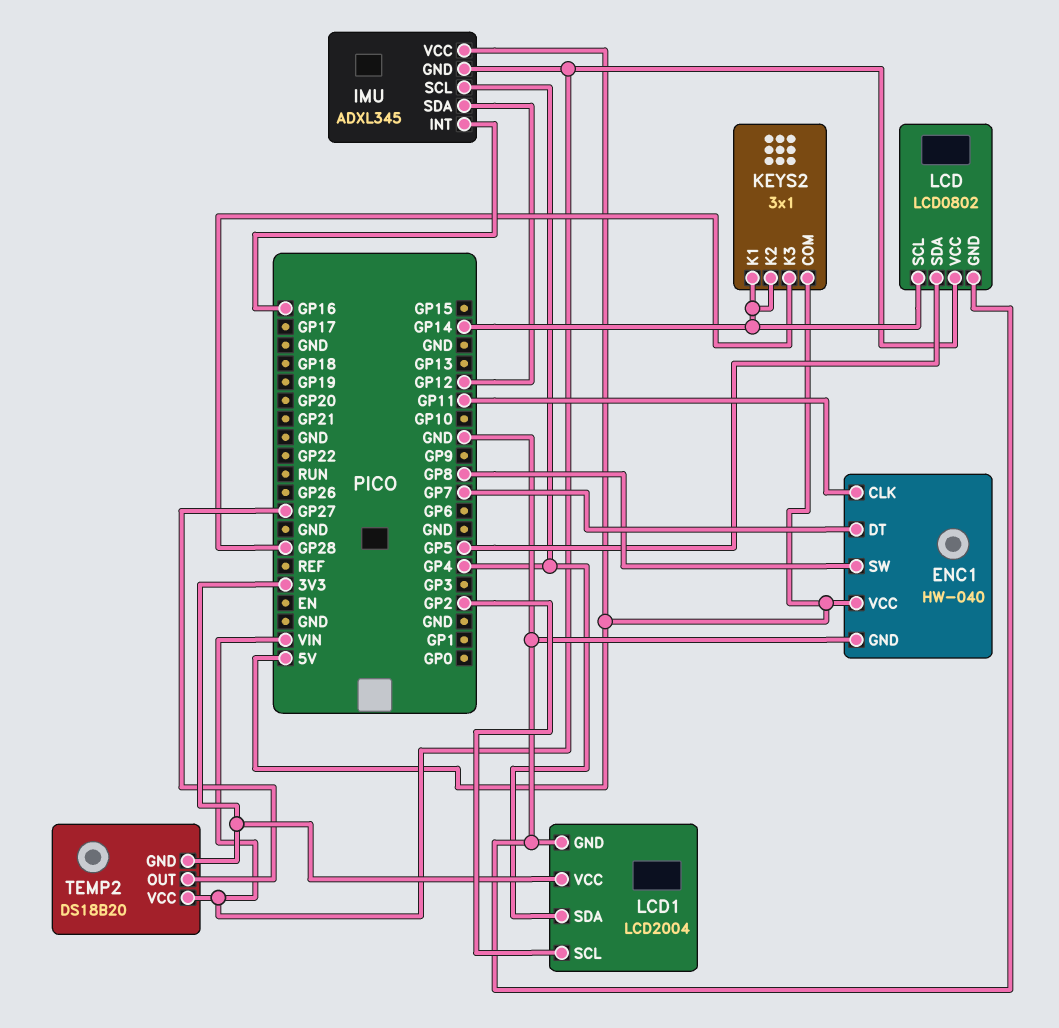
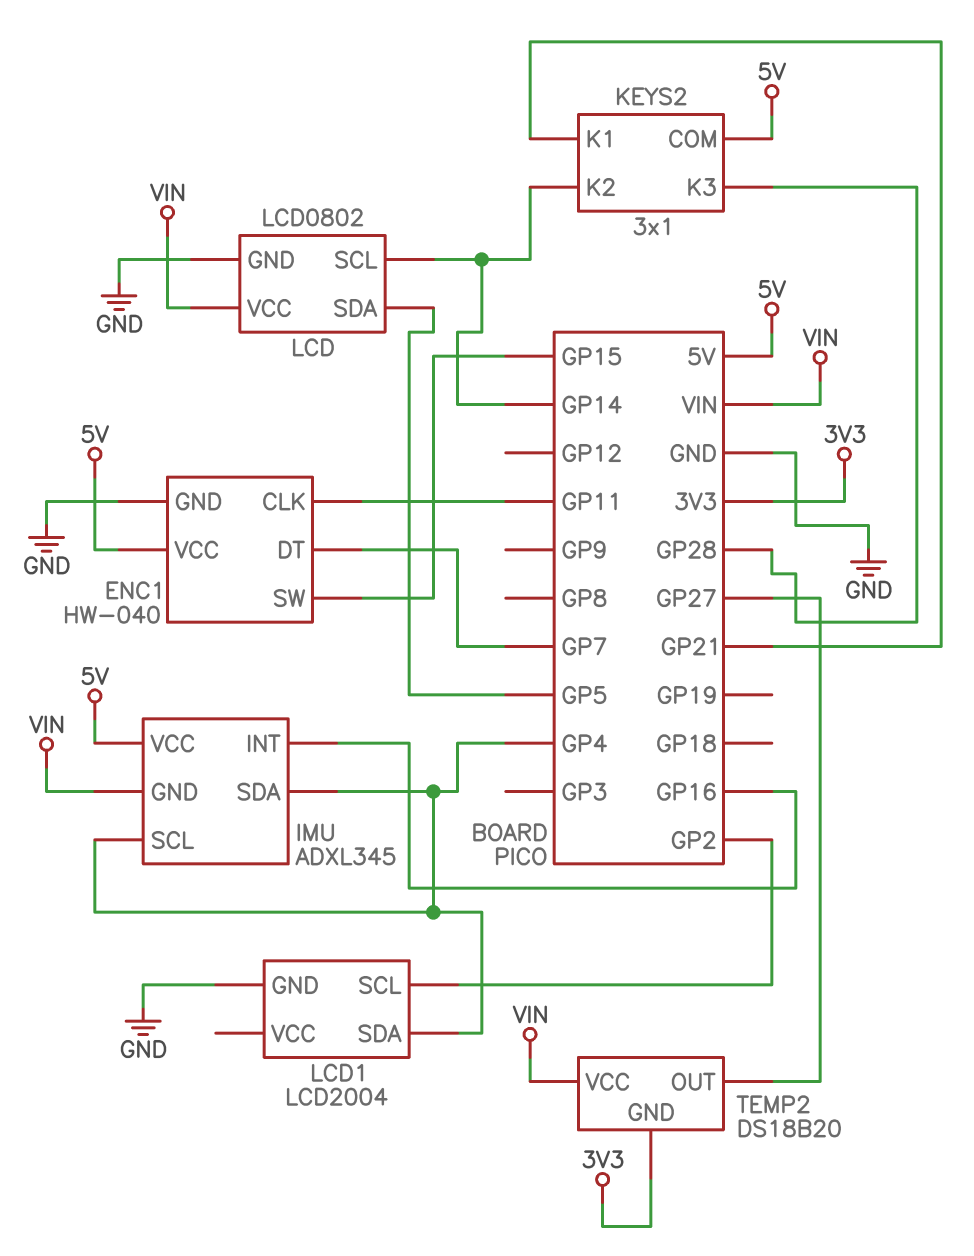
ENC1 pin SW: GP8 -> GP15
IMU pin SDA: GP12 -> GP4
KEYS2 pin K1: GP14 -> GP21
LCD1 pin VCC: 3V3 -> none

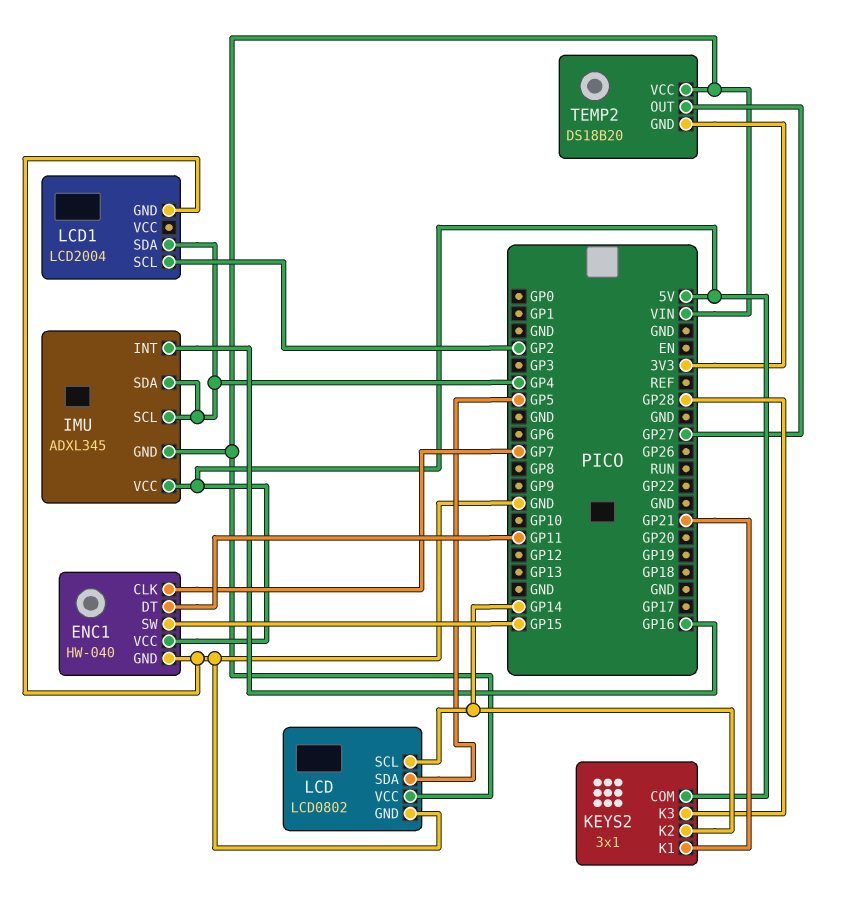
ENC1 pin CLK: GP11 -> GP7
ENC1 pin DT: GP7 -> GP11

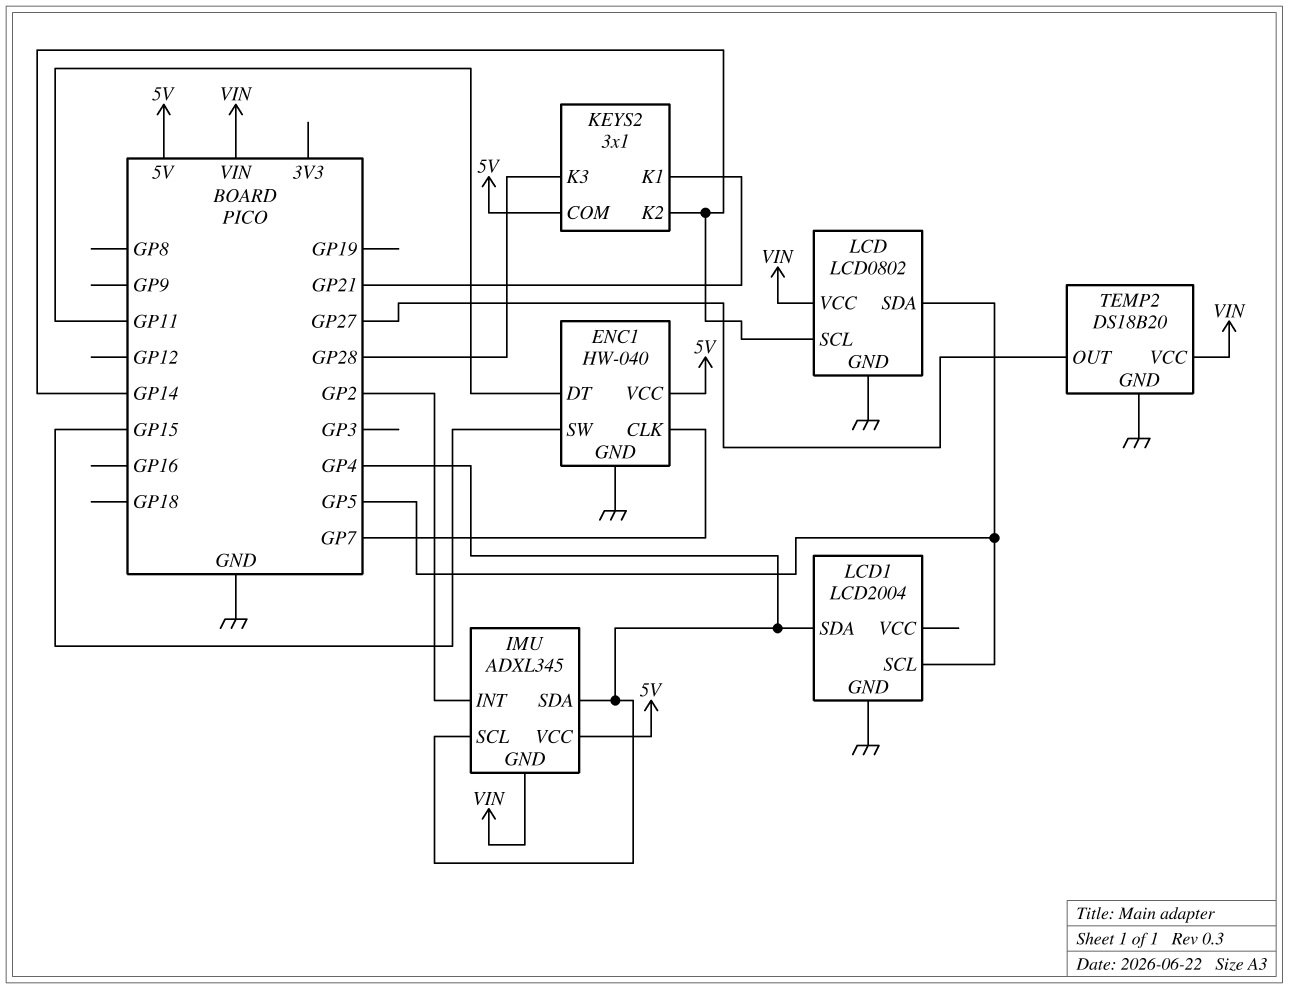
IMU pin INT: GP16 -> GP2
LCD1 pin SCL: GP2 -> GP5
TEMP2 pin GND: 3V3 -> GND

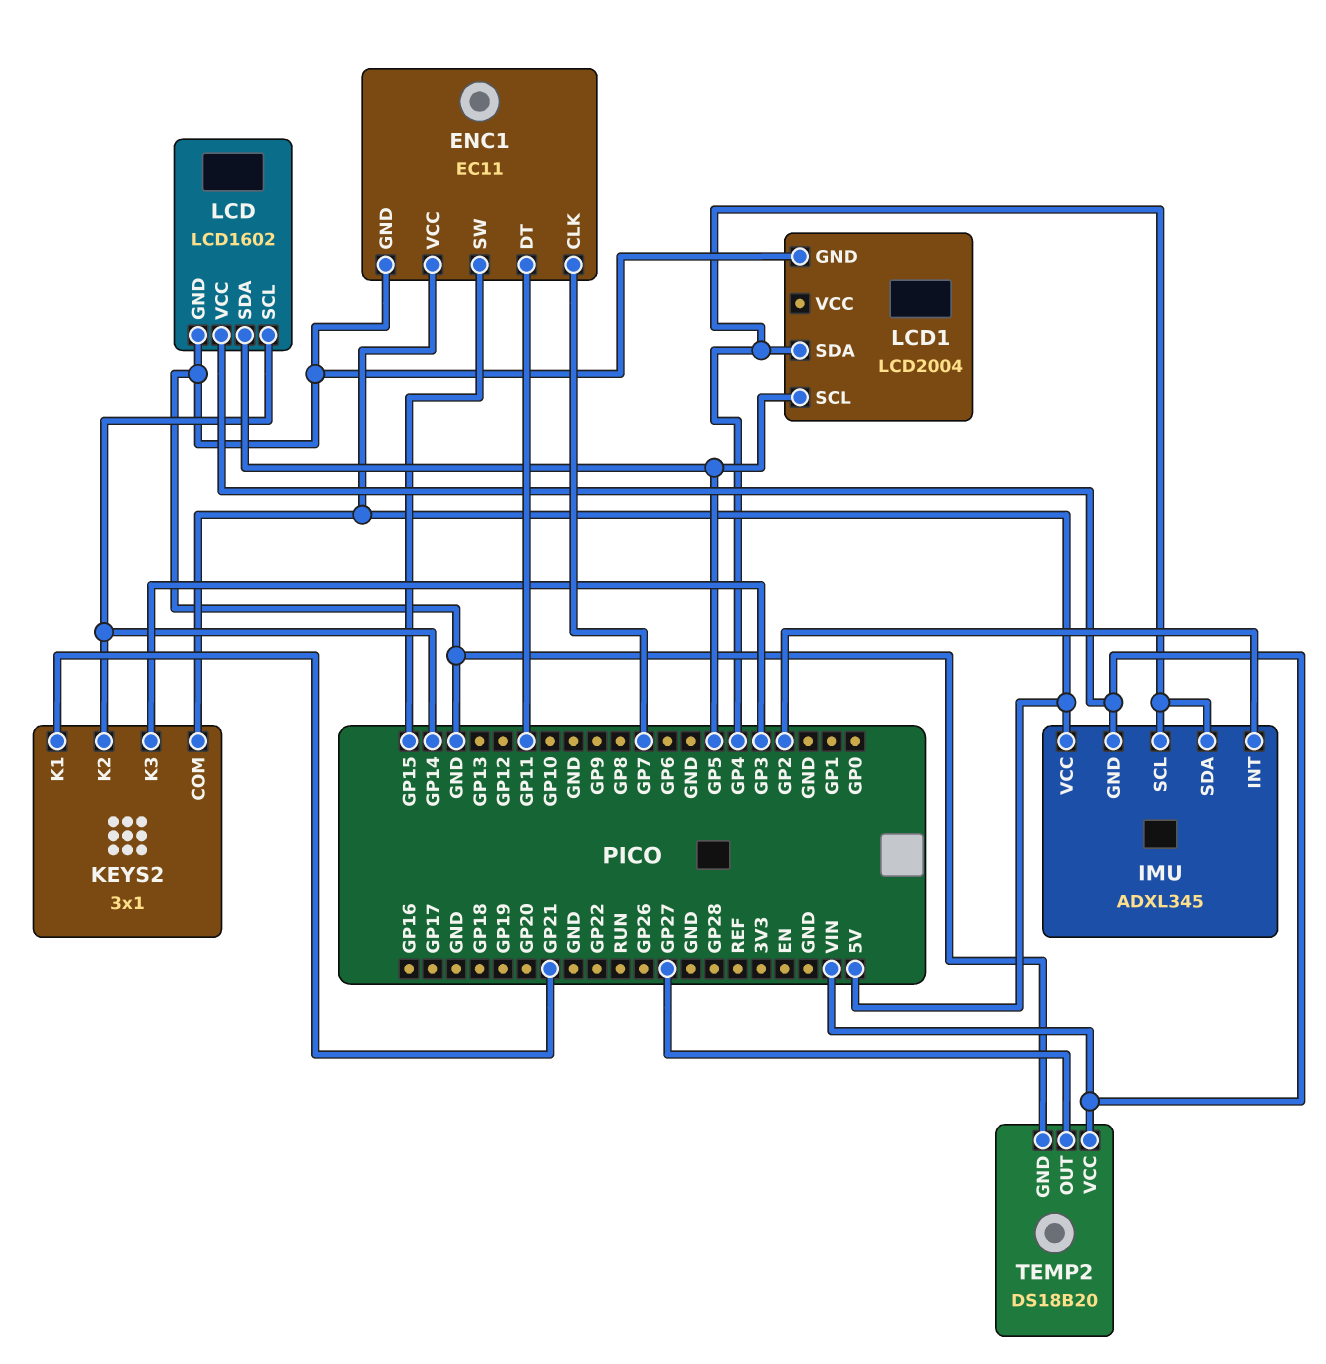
ENC1: HW-040 -> EC11
KEYS2 pin K3: GP28 -> GP3
LCD: LCD0802 -> LCD1602

